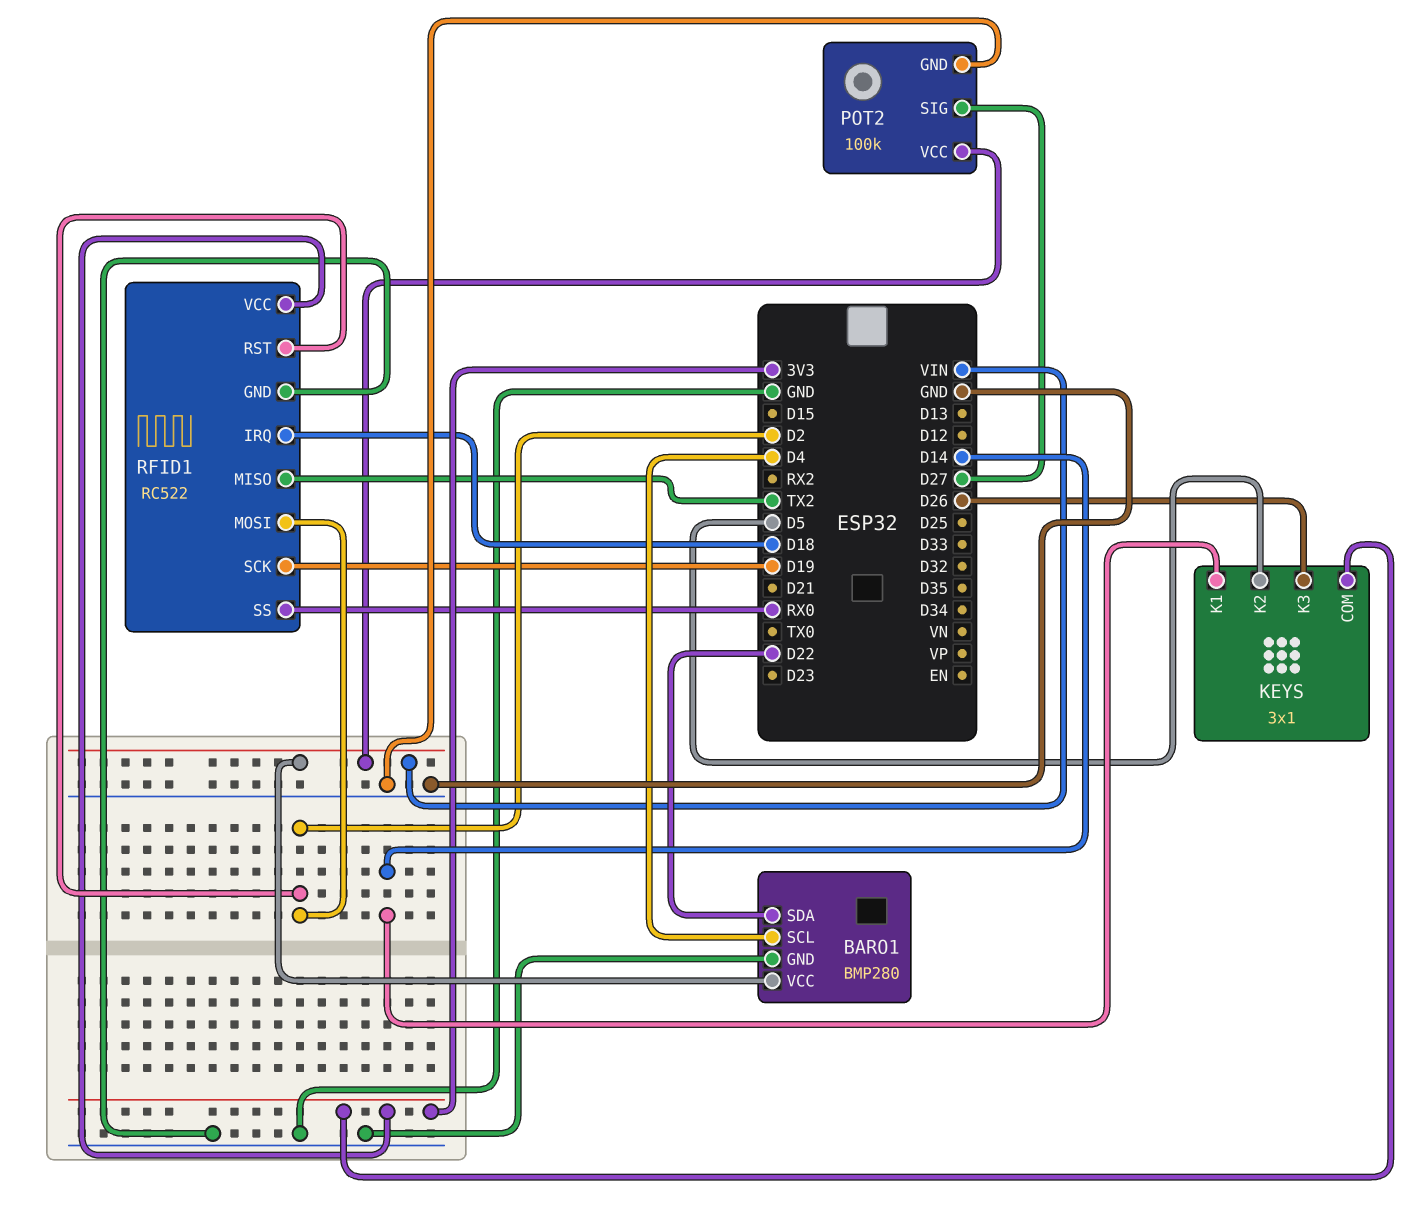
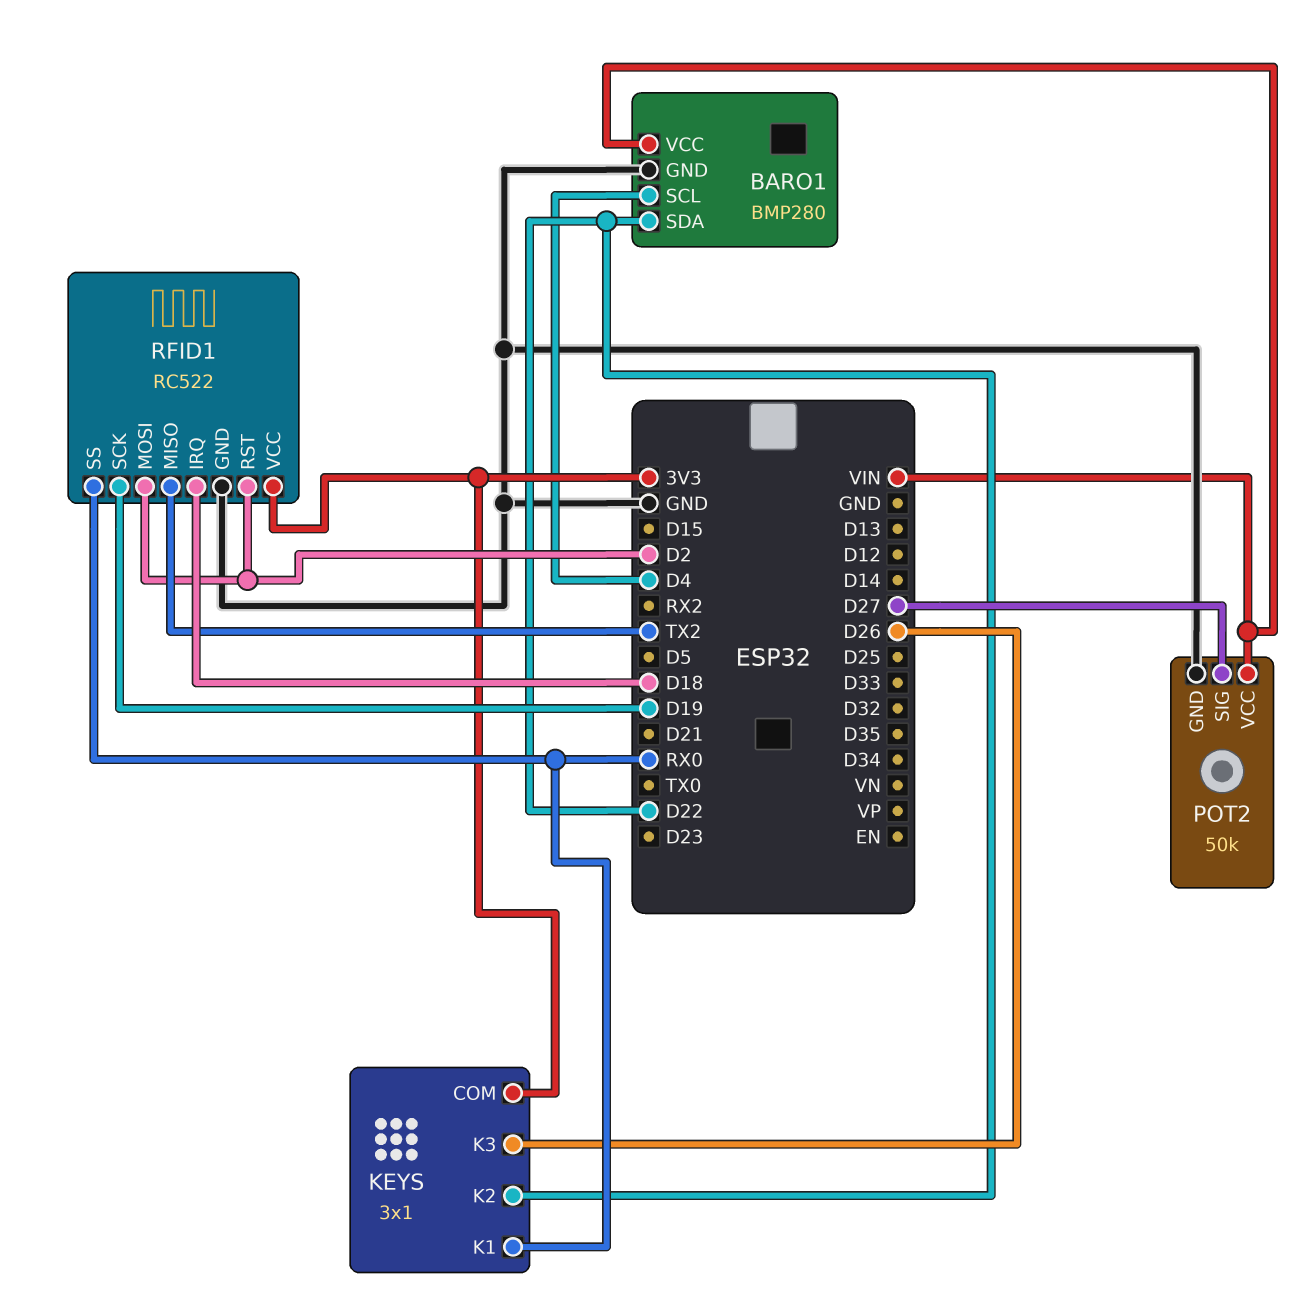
KEYS pin K1: D14 -> RX0
KEYS pin K2: D5 -> D22
POT2: 100k -> 50k

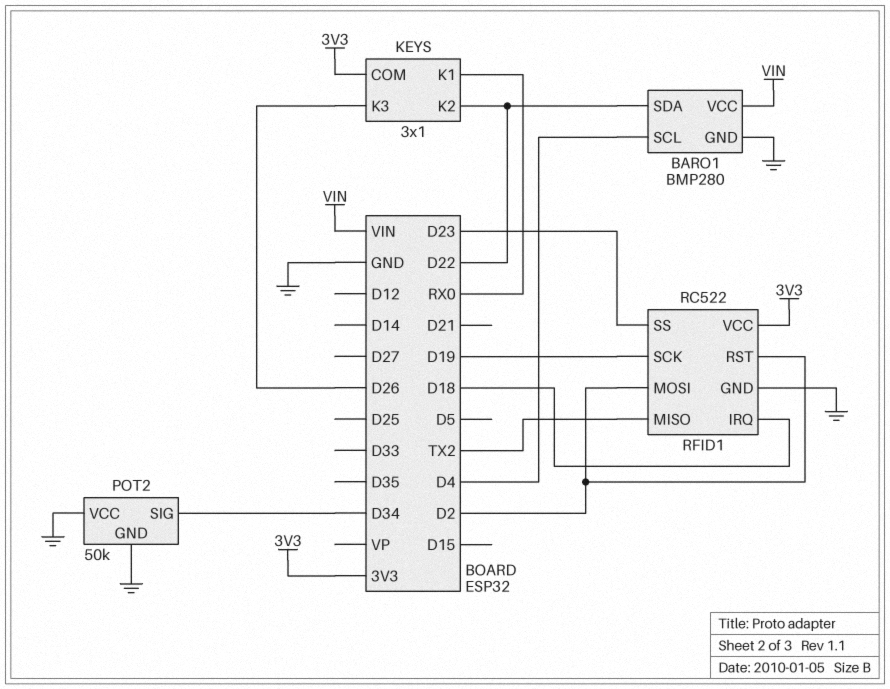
POT2 pin SIG: D27 -> D34
POT2 pin VCC: VIN -> GND
RFID1 pin SS: RX0 -> D23

